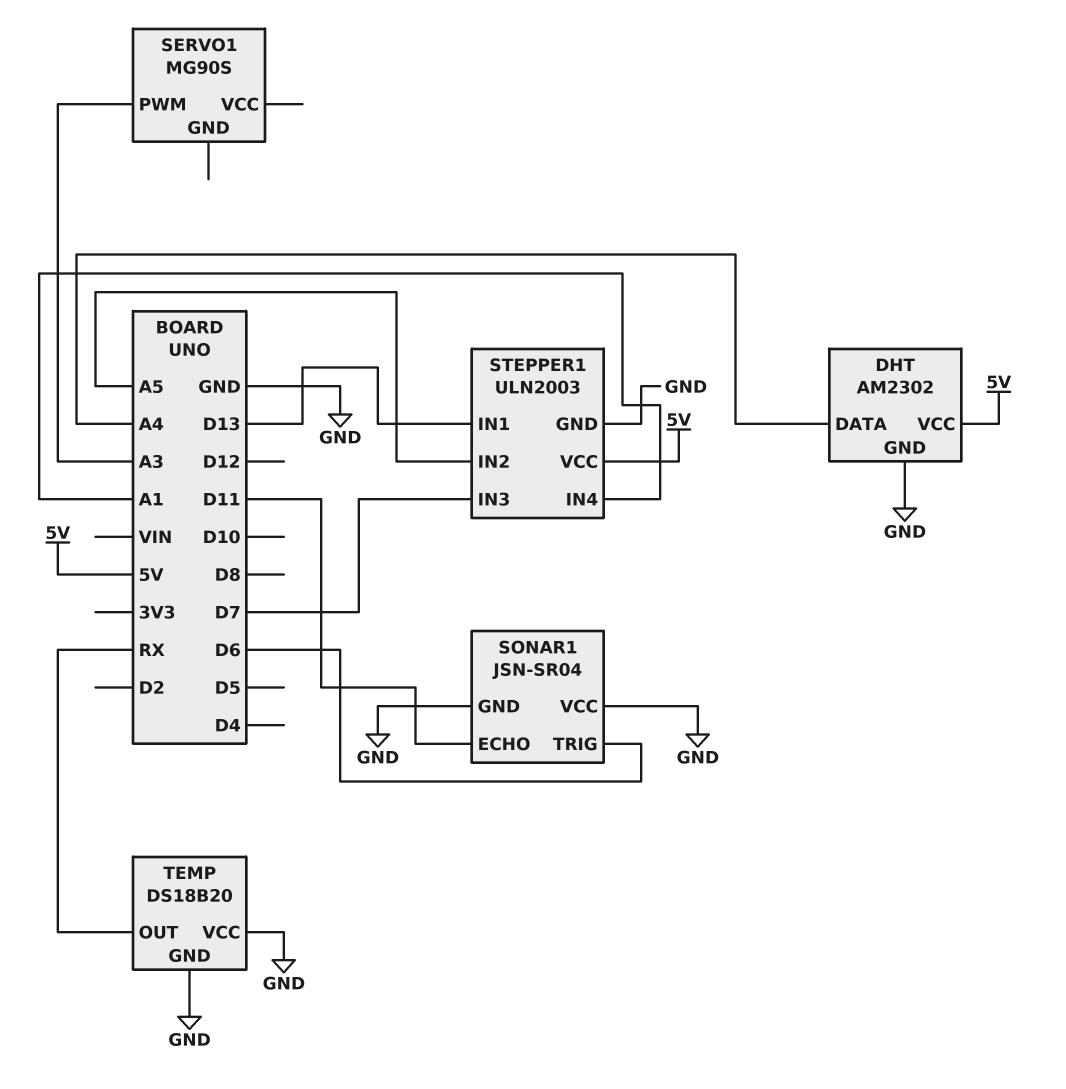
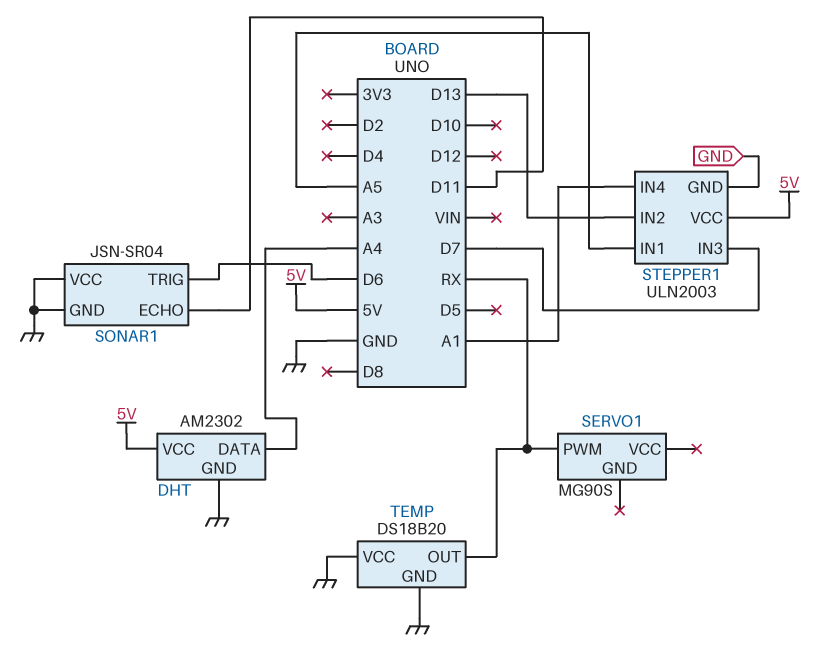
SERVO1 pin PWM: A3 -> RX
STEPPER1 pin IN1: D13 -> A5
STEPPER1 pin IN2: A5 -> D13

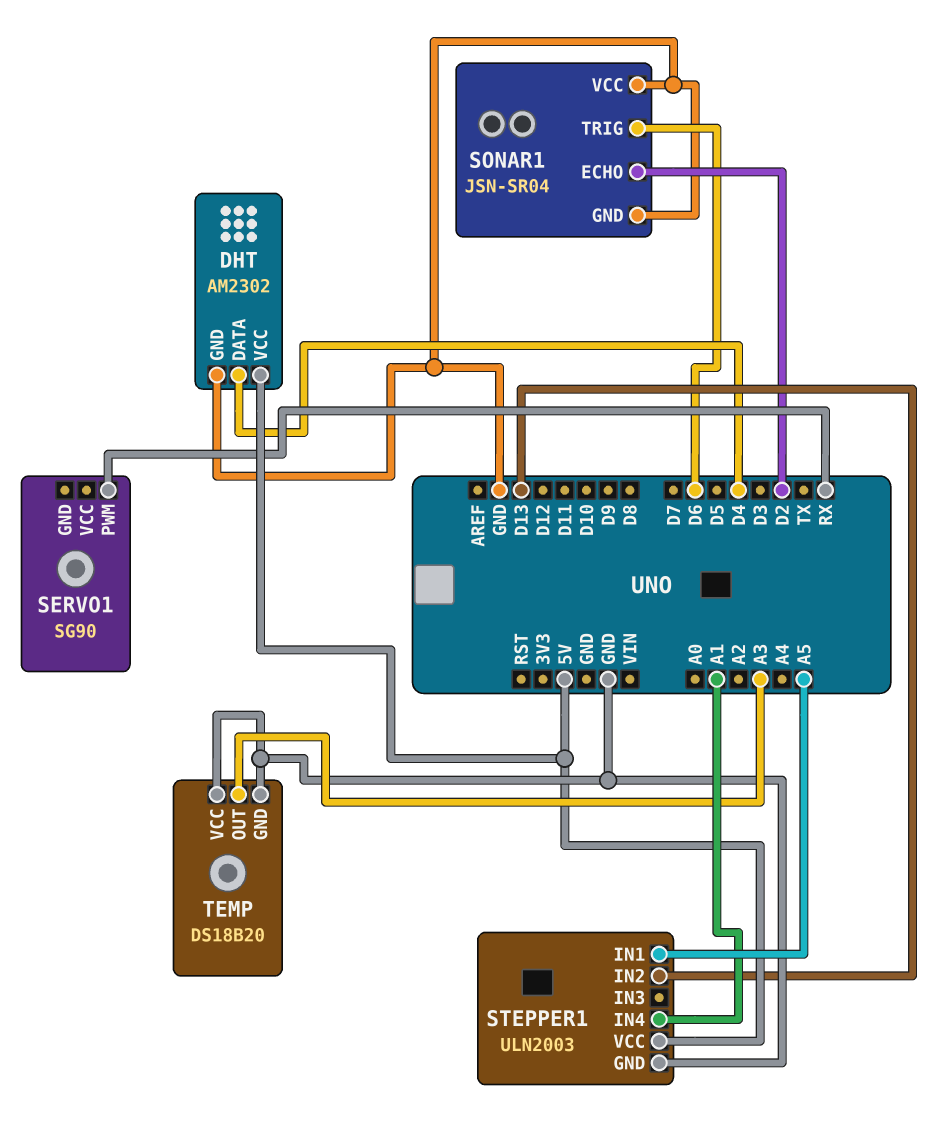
DHT pin DATA: A4 -> D4
SERVO1: MG90S -> SG90
SONAR1 pin ECHO: D11 -> D2
STEPPER1 pin IN3: D7 -> none
TEMP pin OUT: RX -> A3

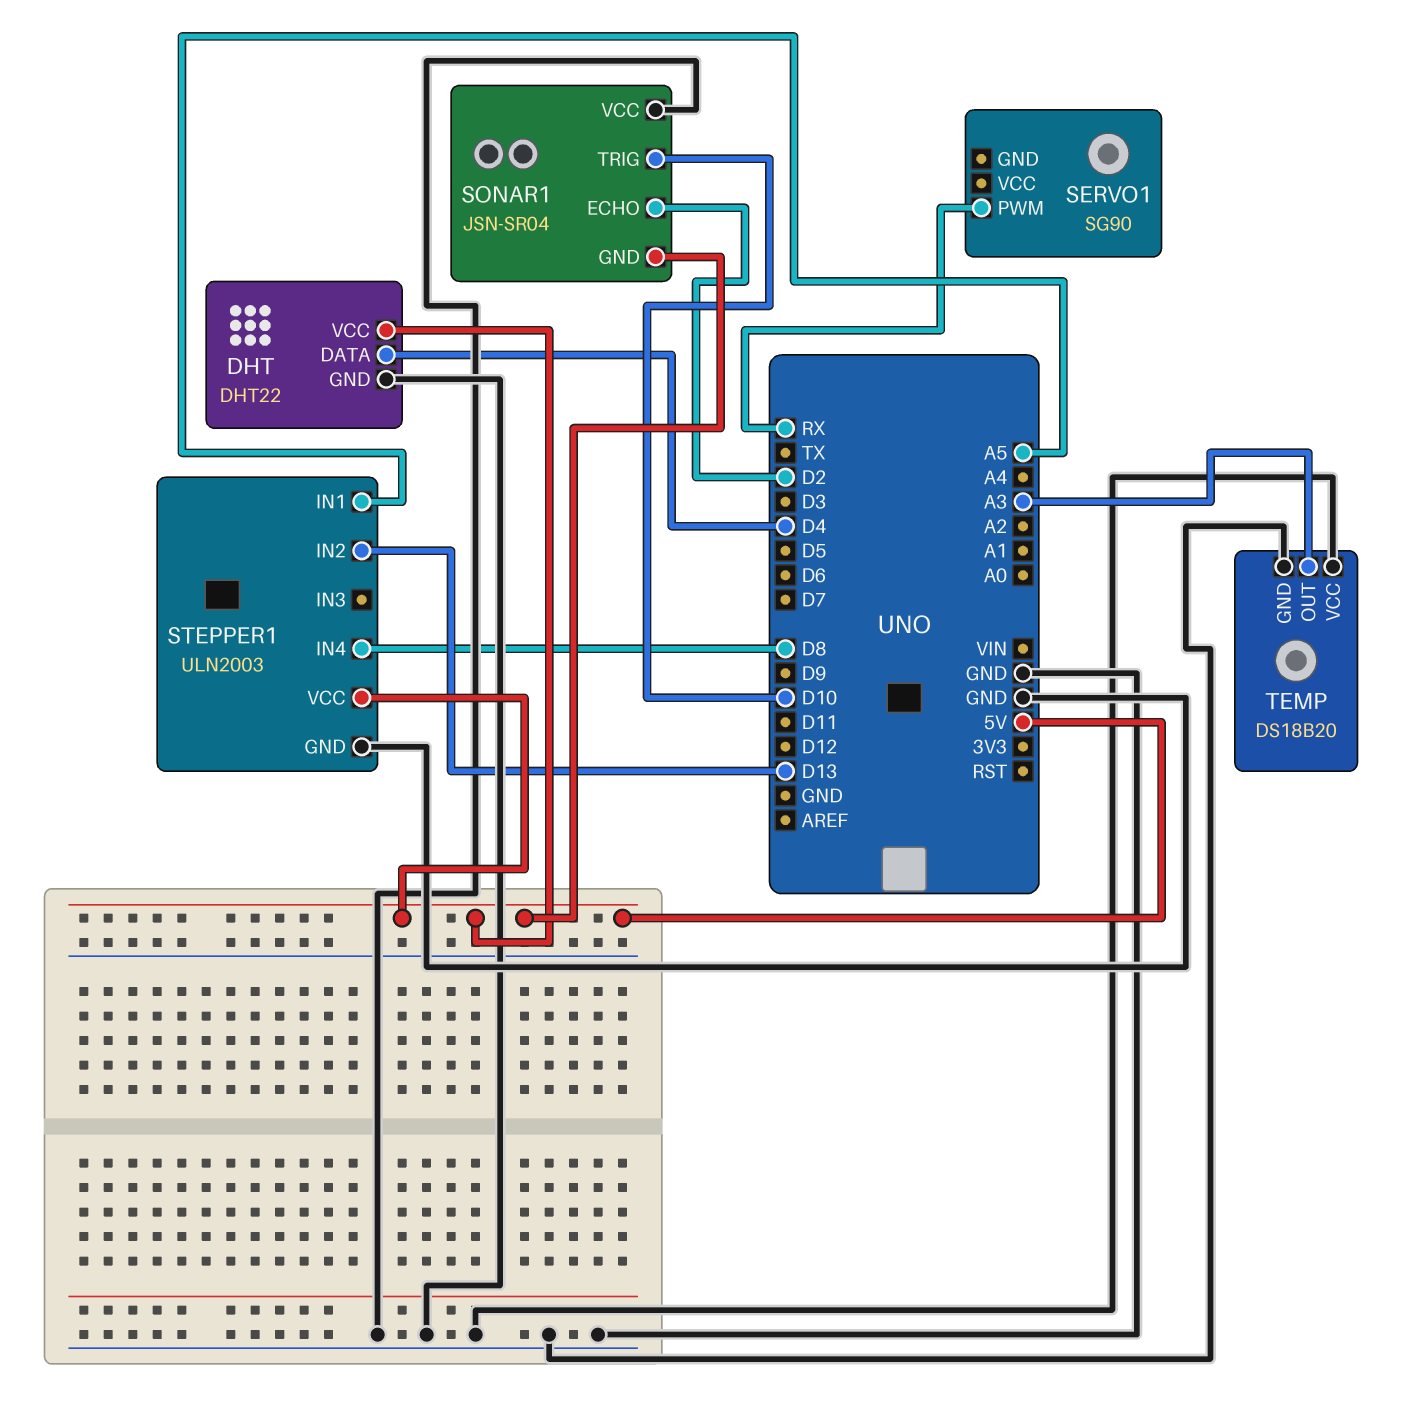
DHT: AM2302 -> DHT22
SONAR1 pin GND: GND -> 5V
SONAR1 pin TRIG: D6 -> D10
STEPPER1 pin IN4: A1 -> D8

